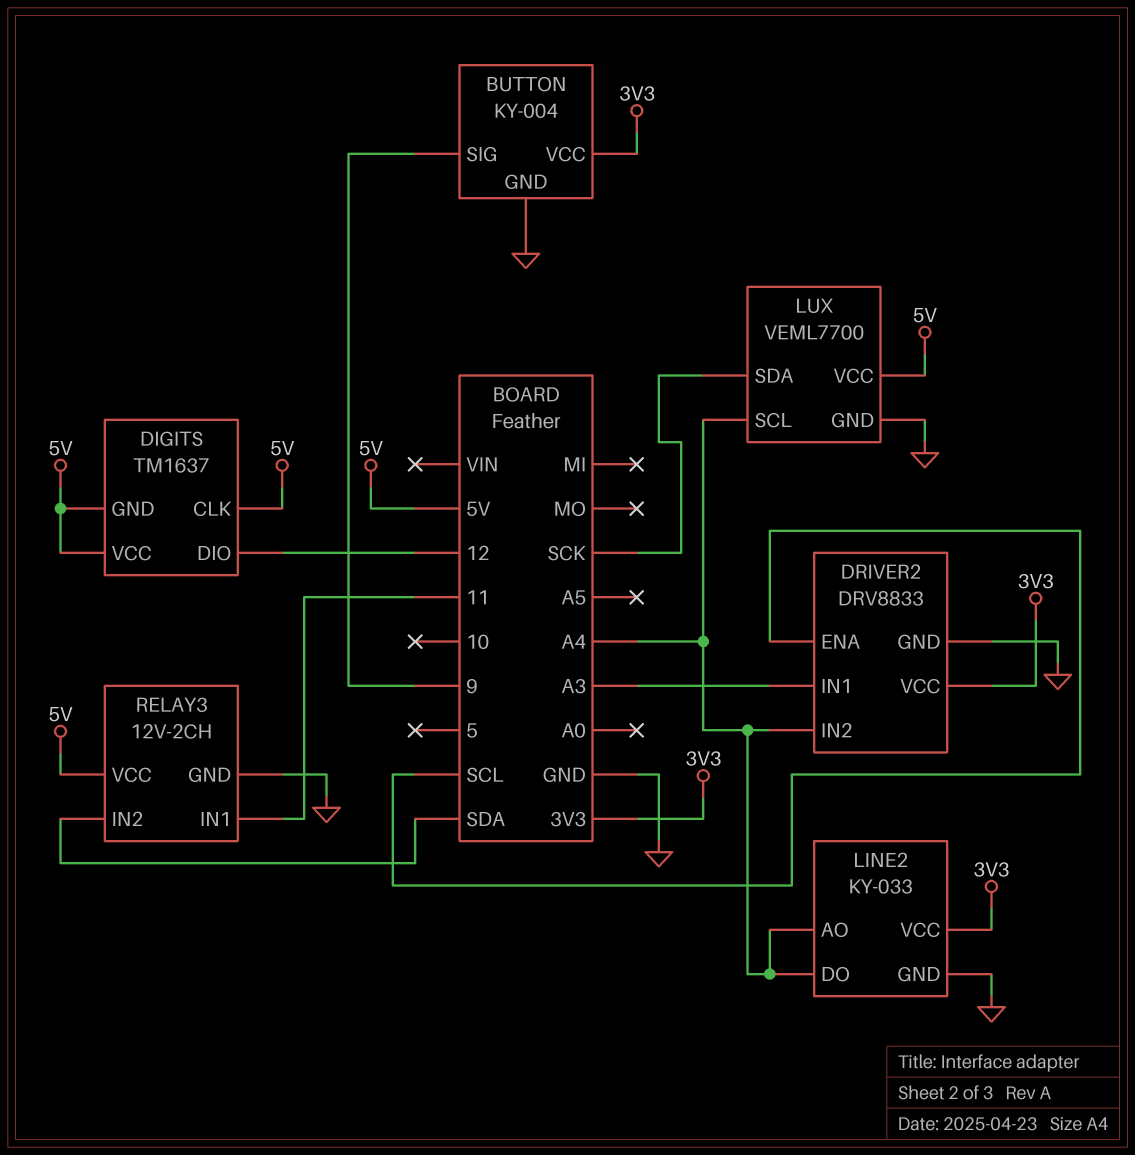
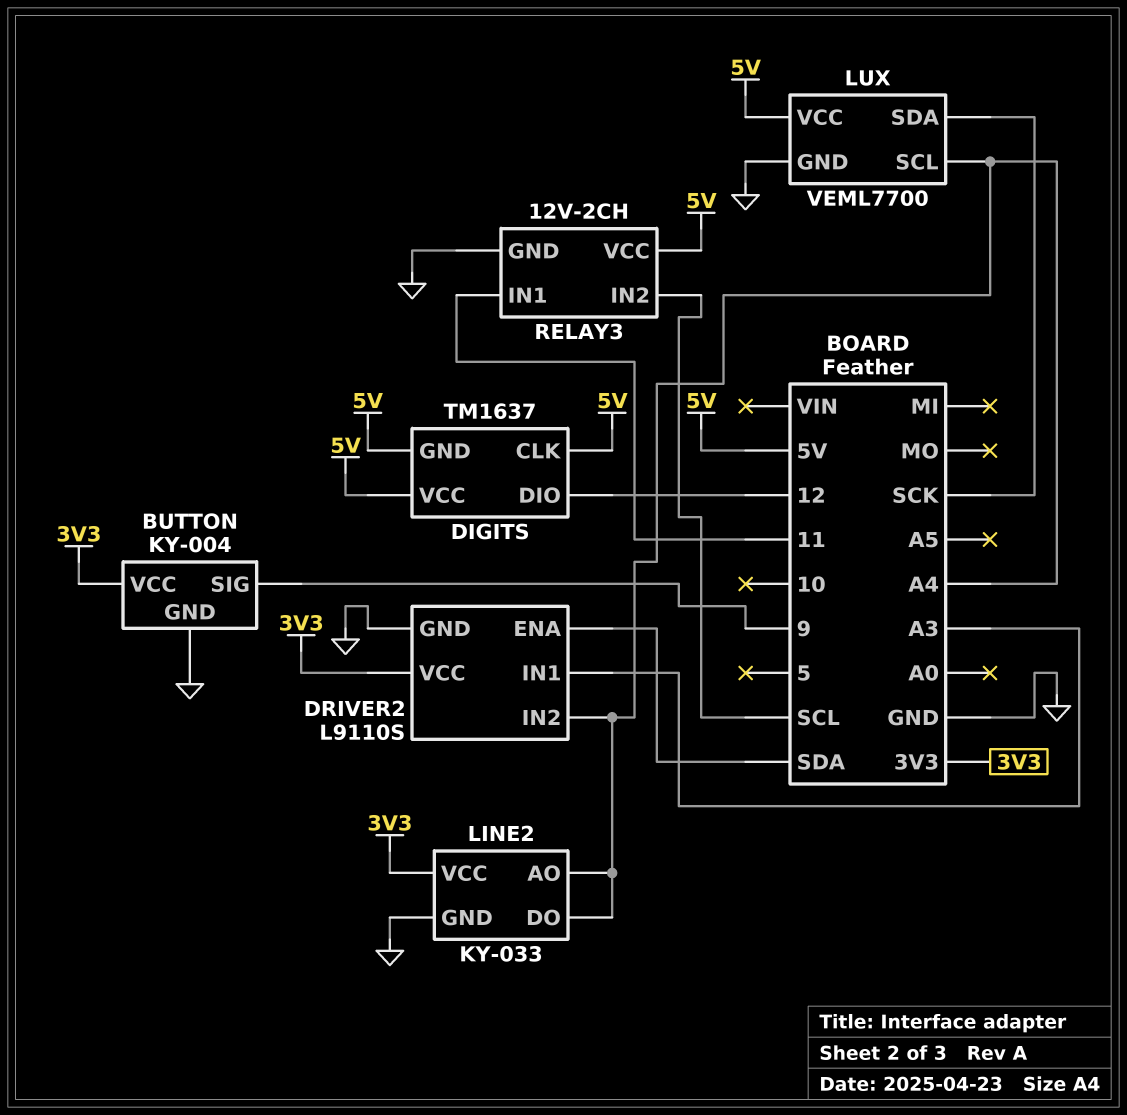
DRIVER2: DRV8833 -> L9110S
DRIVER2 pin ENA: SCL -> SDA
RELAY3 pin IN2: SDA -> SCL

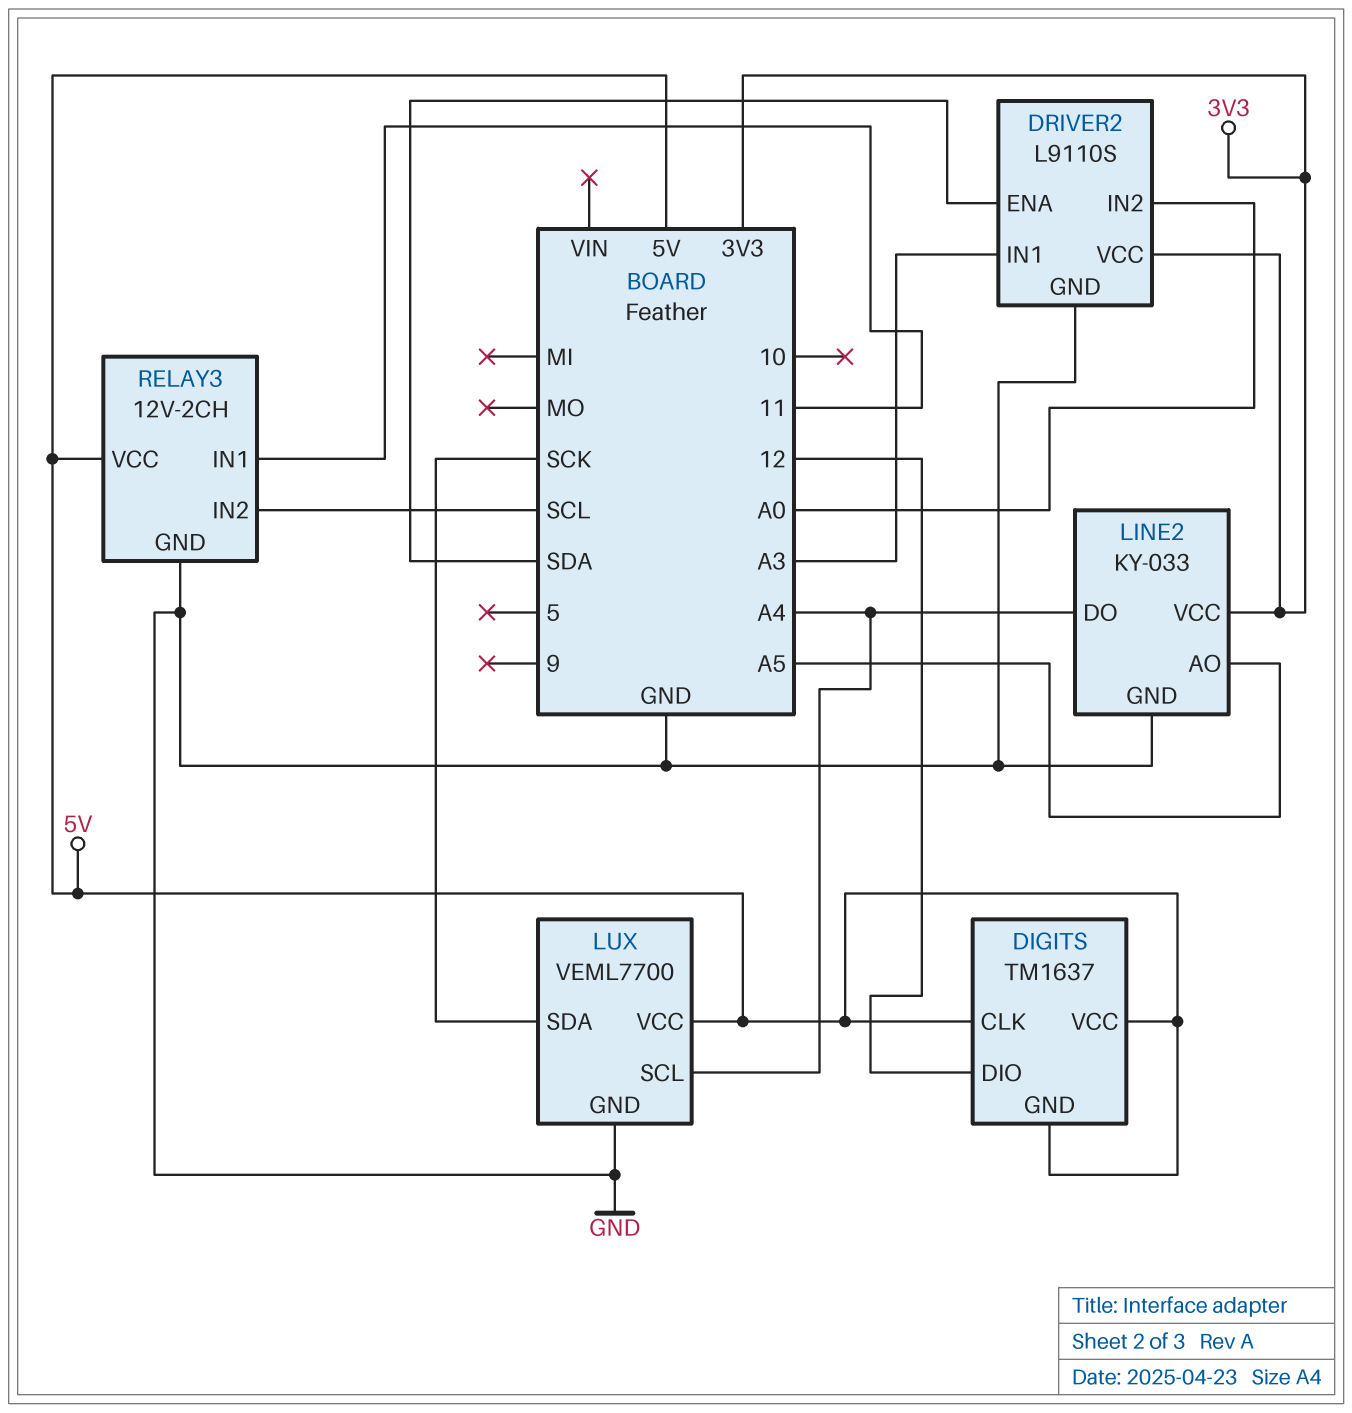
BUTTON: KY-004 -> none
BUTTON pin GND: GND -> none
BUTTON pin SIG: 9 -> none
BUTTON pin VCC: 3V3 -> none
DRIVER2 pin IN2: A4 -> A0
LINE2 pin AO: A4 -> A5

